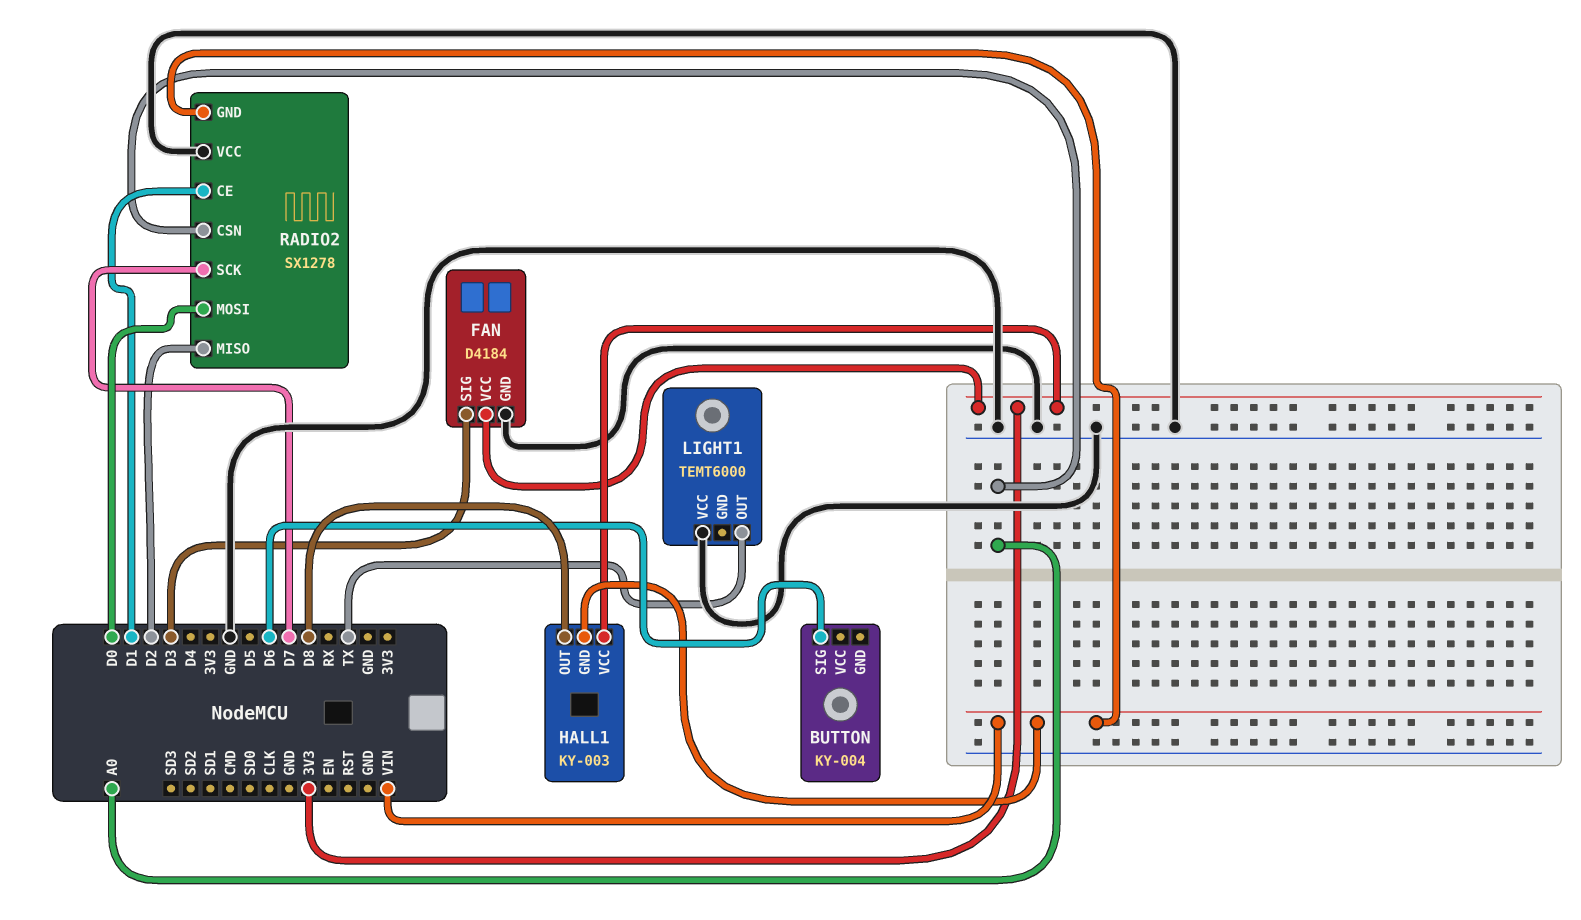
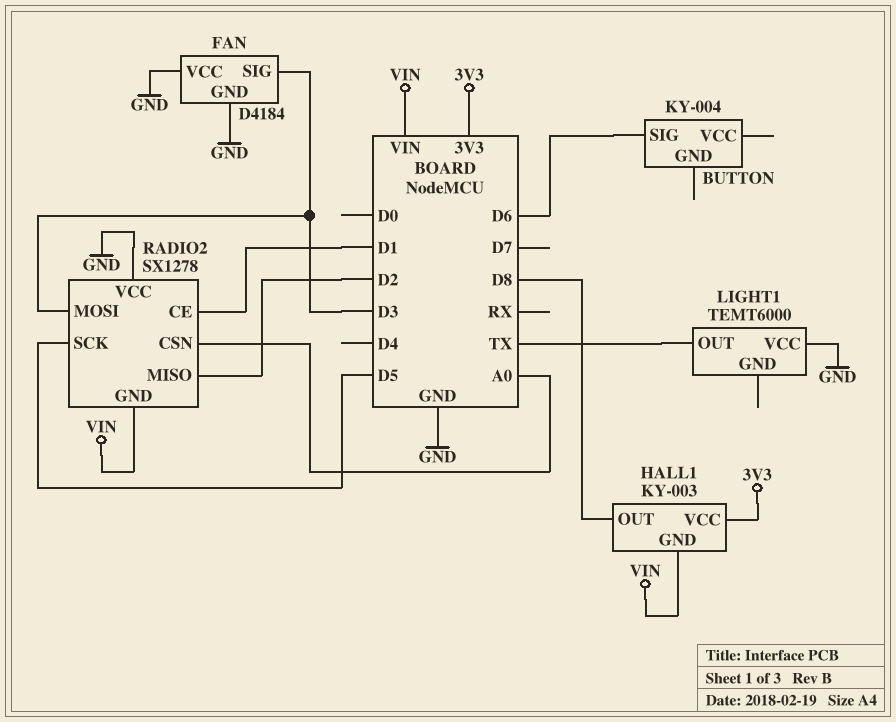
FAN pin VCC: 3V3 -> GND
RADIO2 pin MOSI: D0 -> D3
RADIO2 pin SCK: D7 -> D5

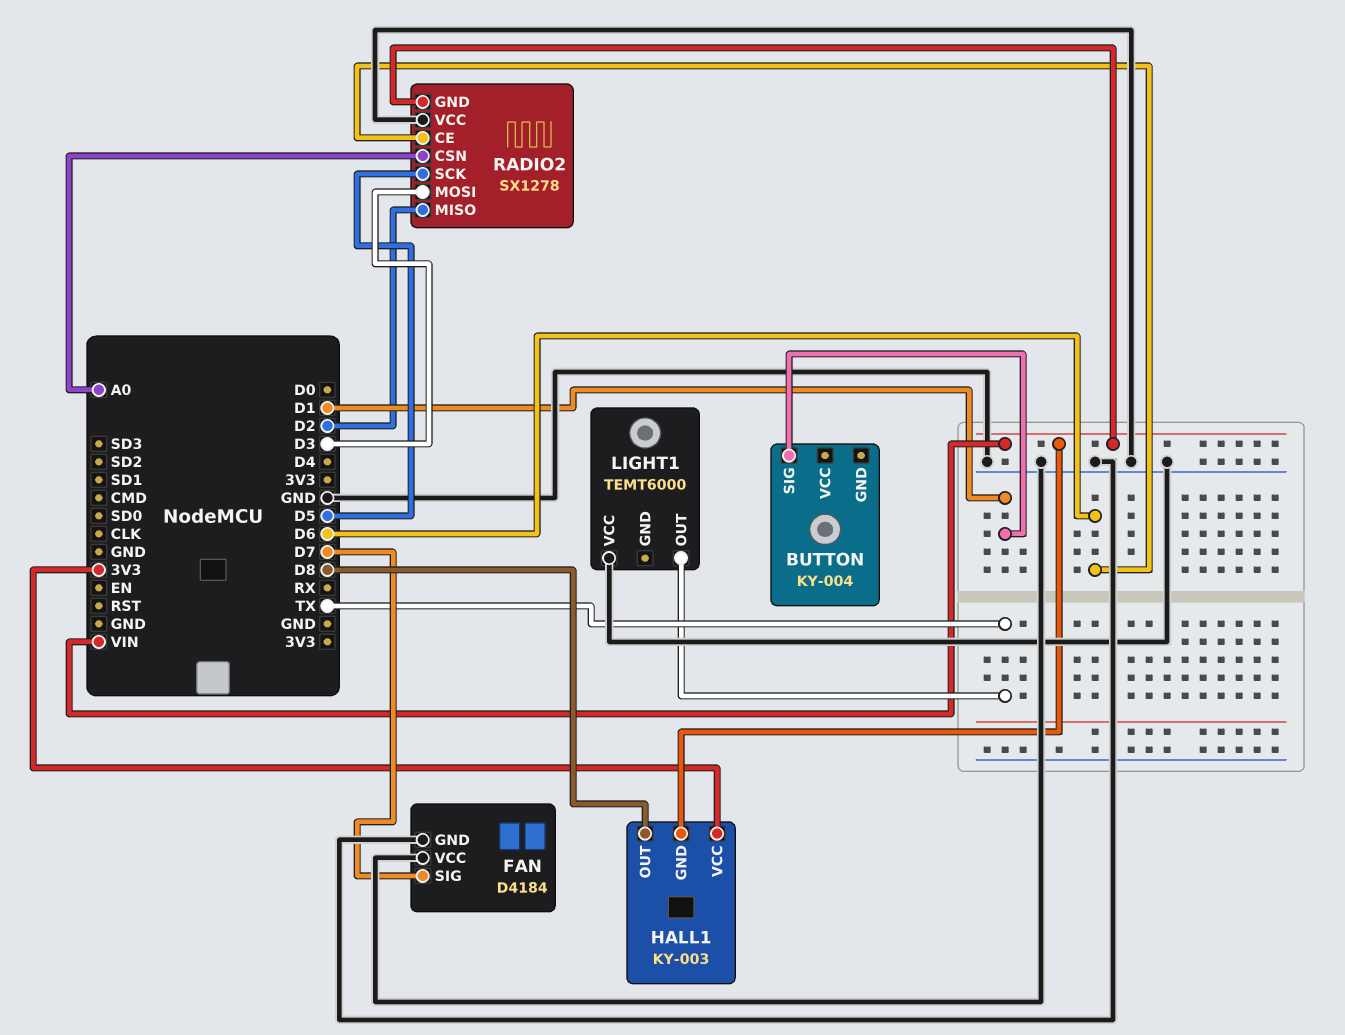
BUTTON pin SIG: D6 -> D1
FAN pin SIG: D3 -> D7
RADIO2 pin CE: D1 -> D6

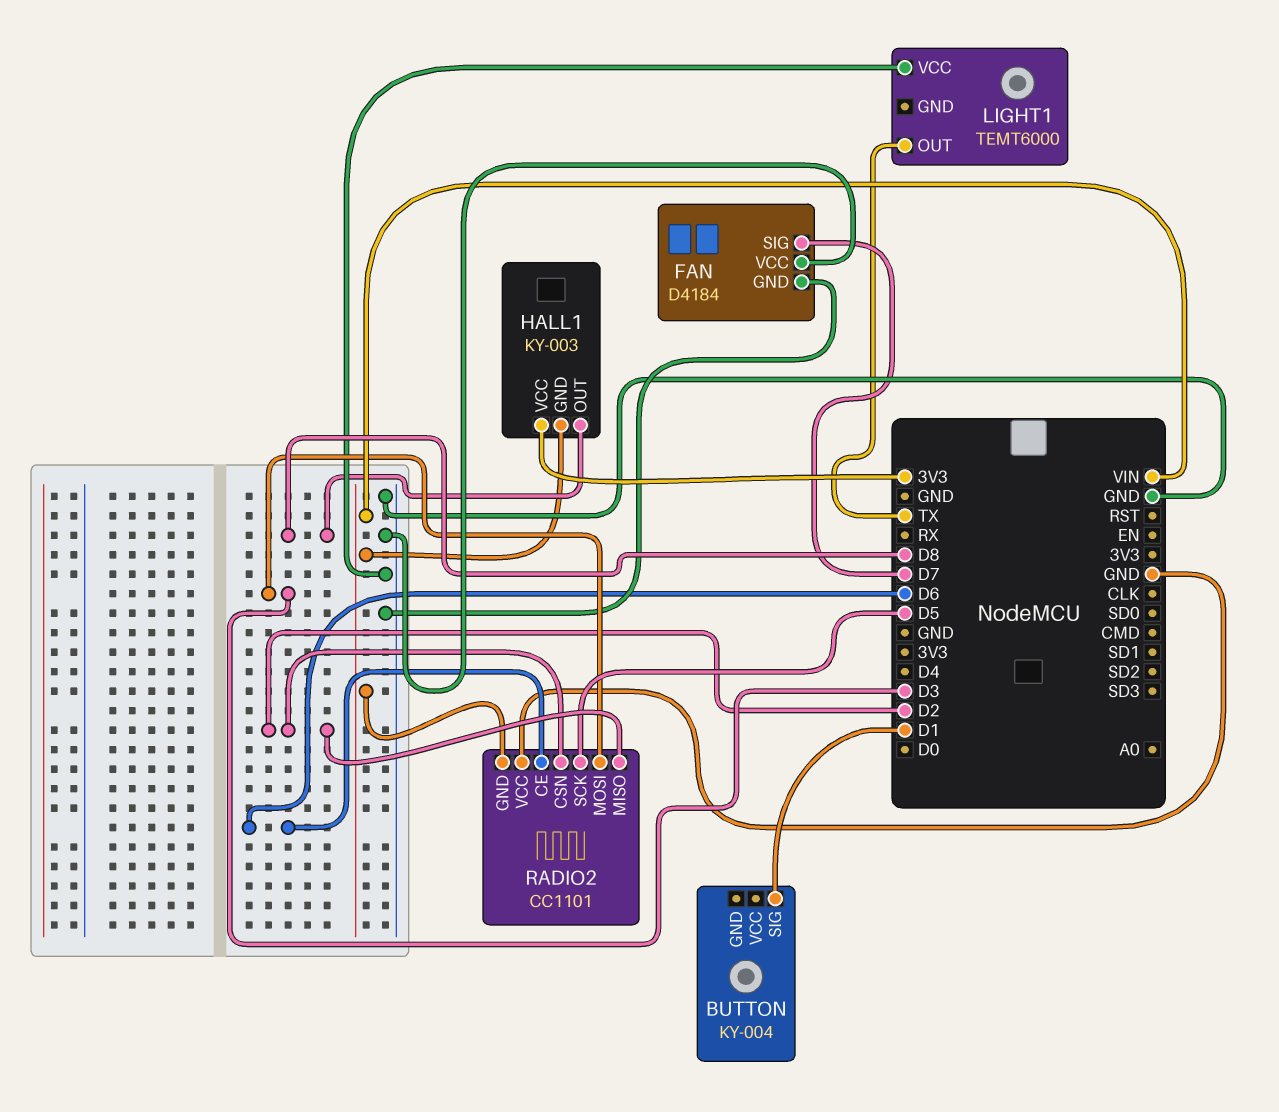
RADIO2: SX1278 -> CC1101
RADIO2 pin CSN: A0 -> D2

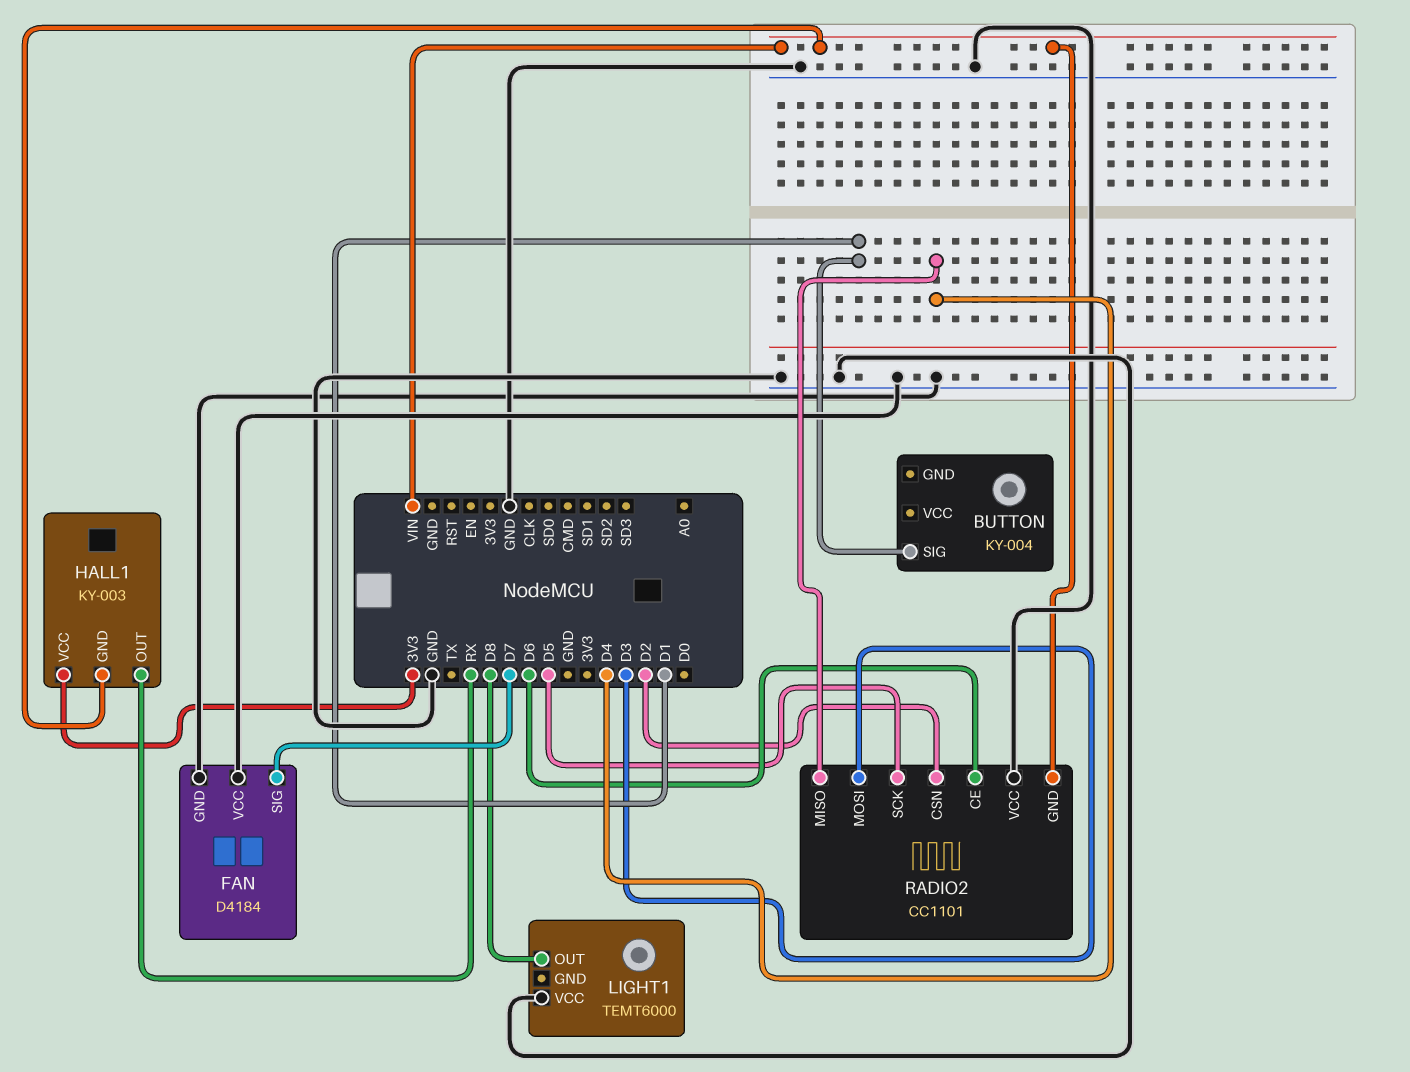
HALL1 pin OUT: D8 -> RX
LIGHT1 pin OUT: TX -> D8
RADIO2 pin MISO: D2 -> D4

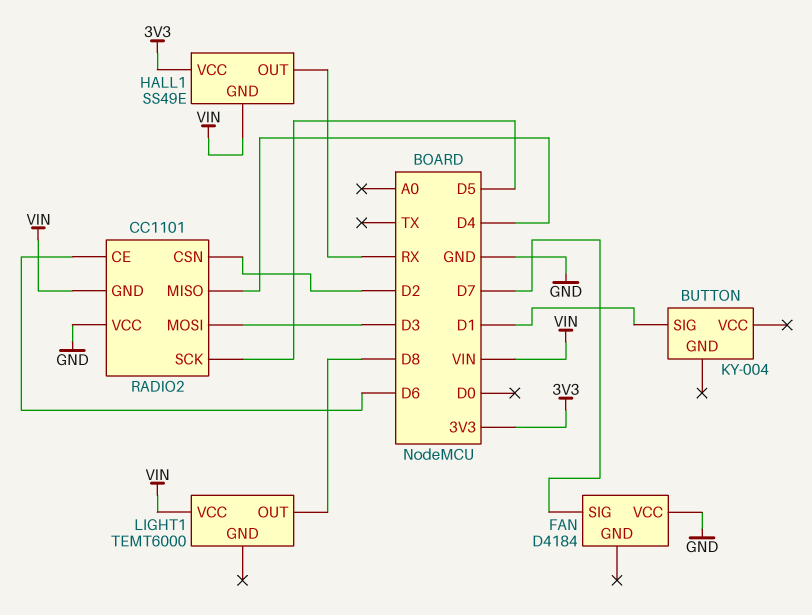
FAN pin GND: GND -> none
HALL1: KY-003 -> SS49E
LIGHT1 pin VCC: GND -> VIN

